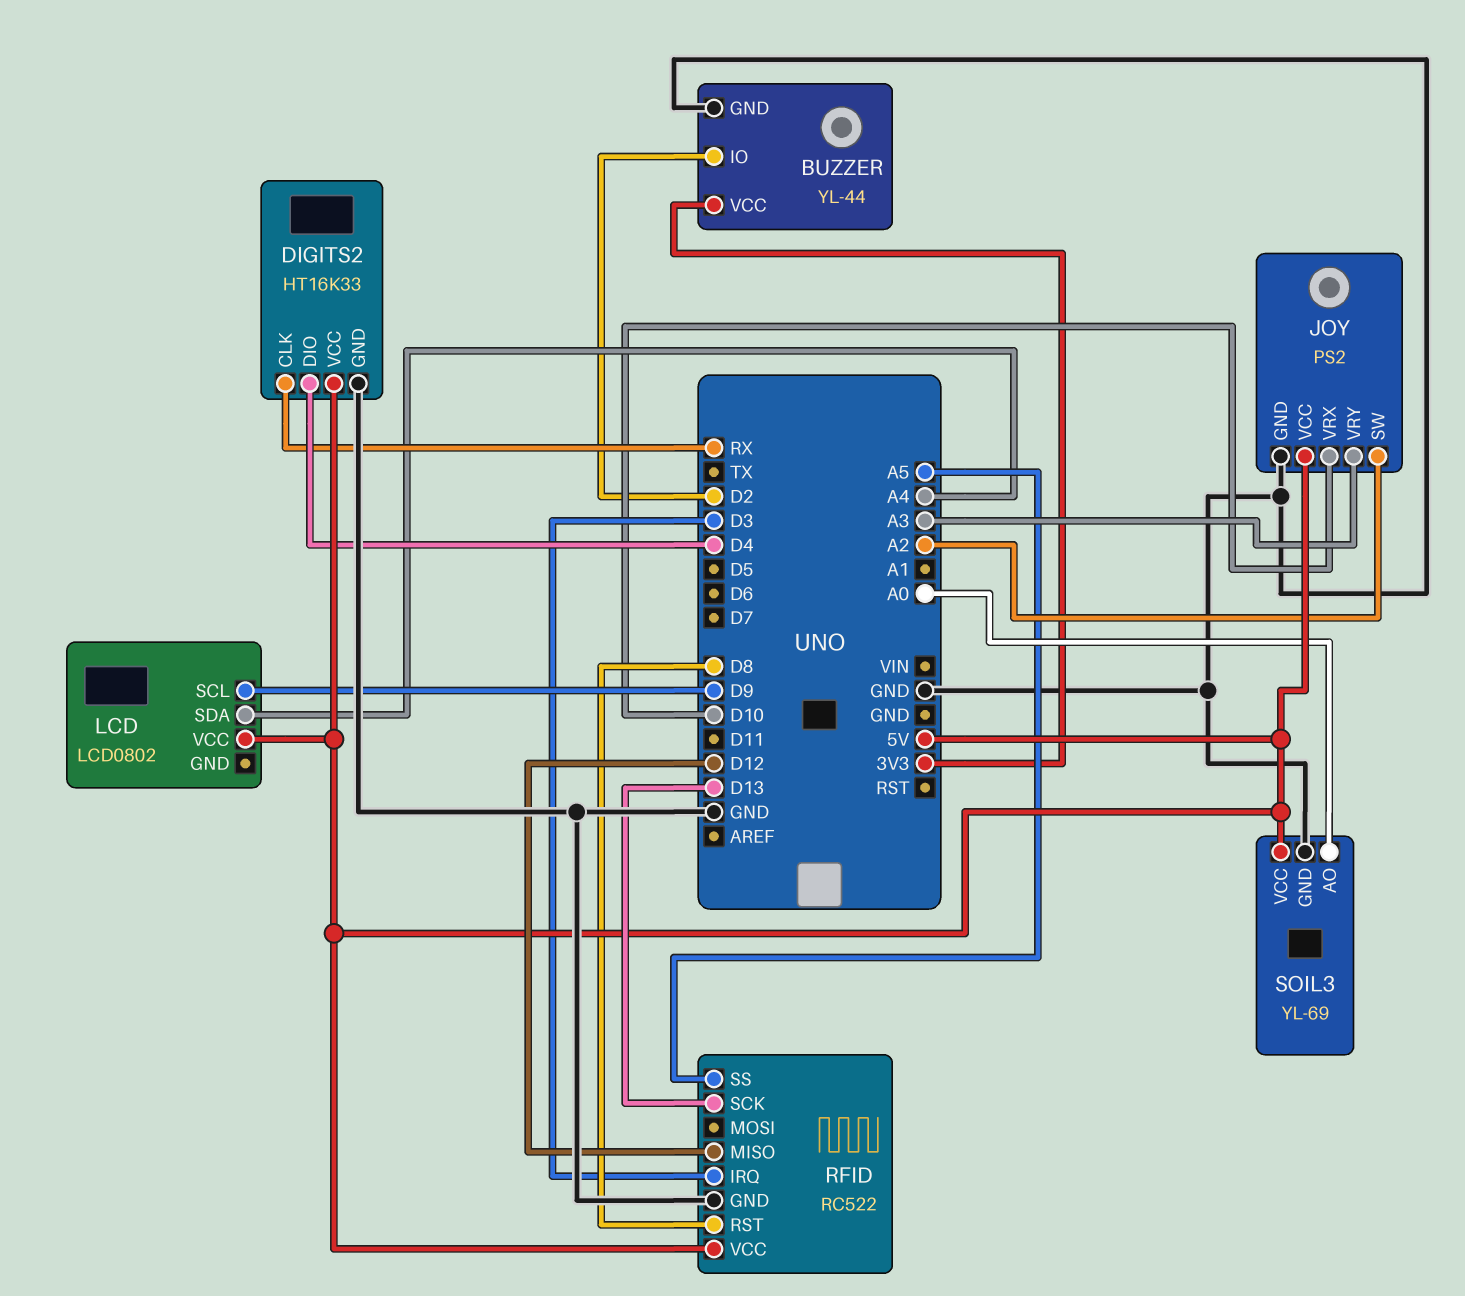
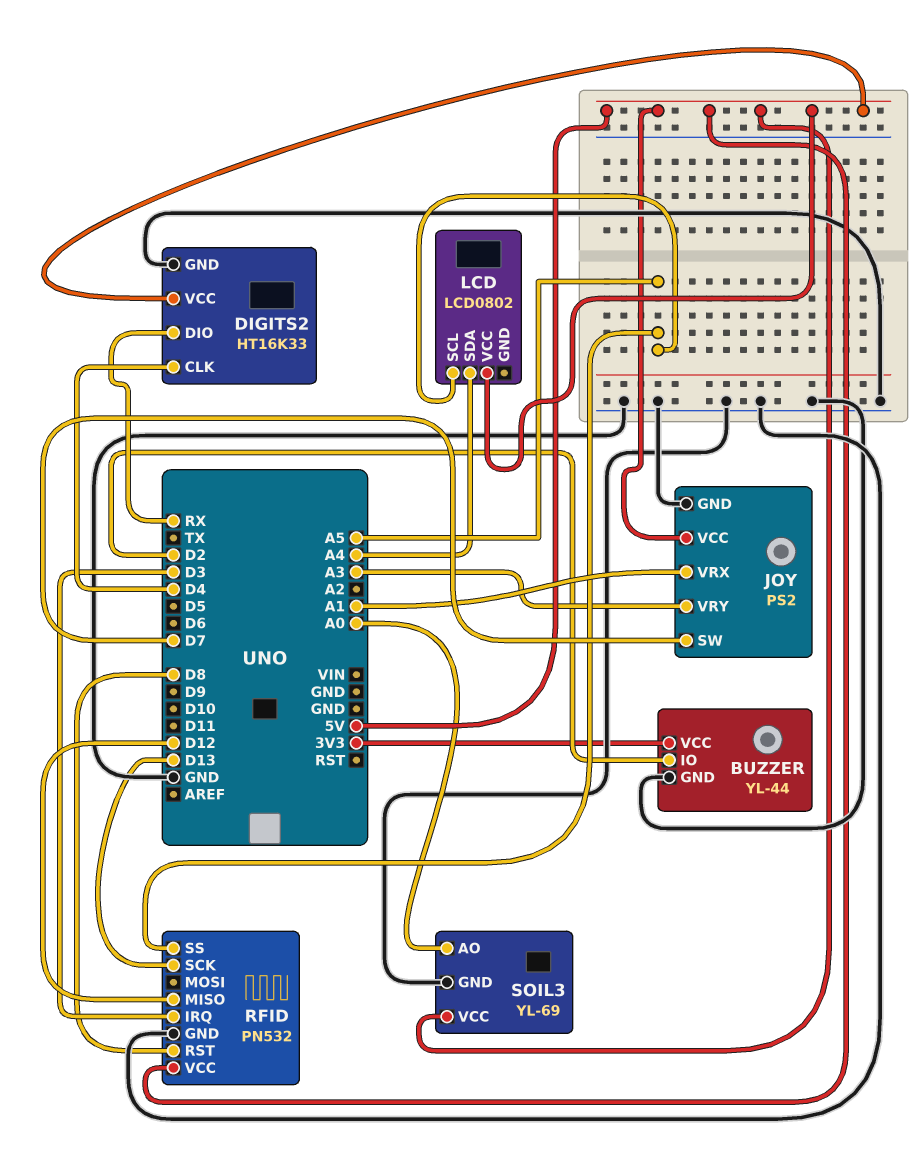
DIGITS2 pin CLK: RX -> D4
DIGITS2 pin DIO: D4 -> RX
JOY pin SW: A2 -> D7
JOY pin VRX: D10 -> A1
LCD pin SCL: D9 -> A5
RFID: RC522 -> PN532

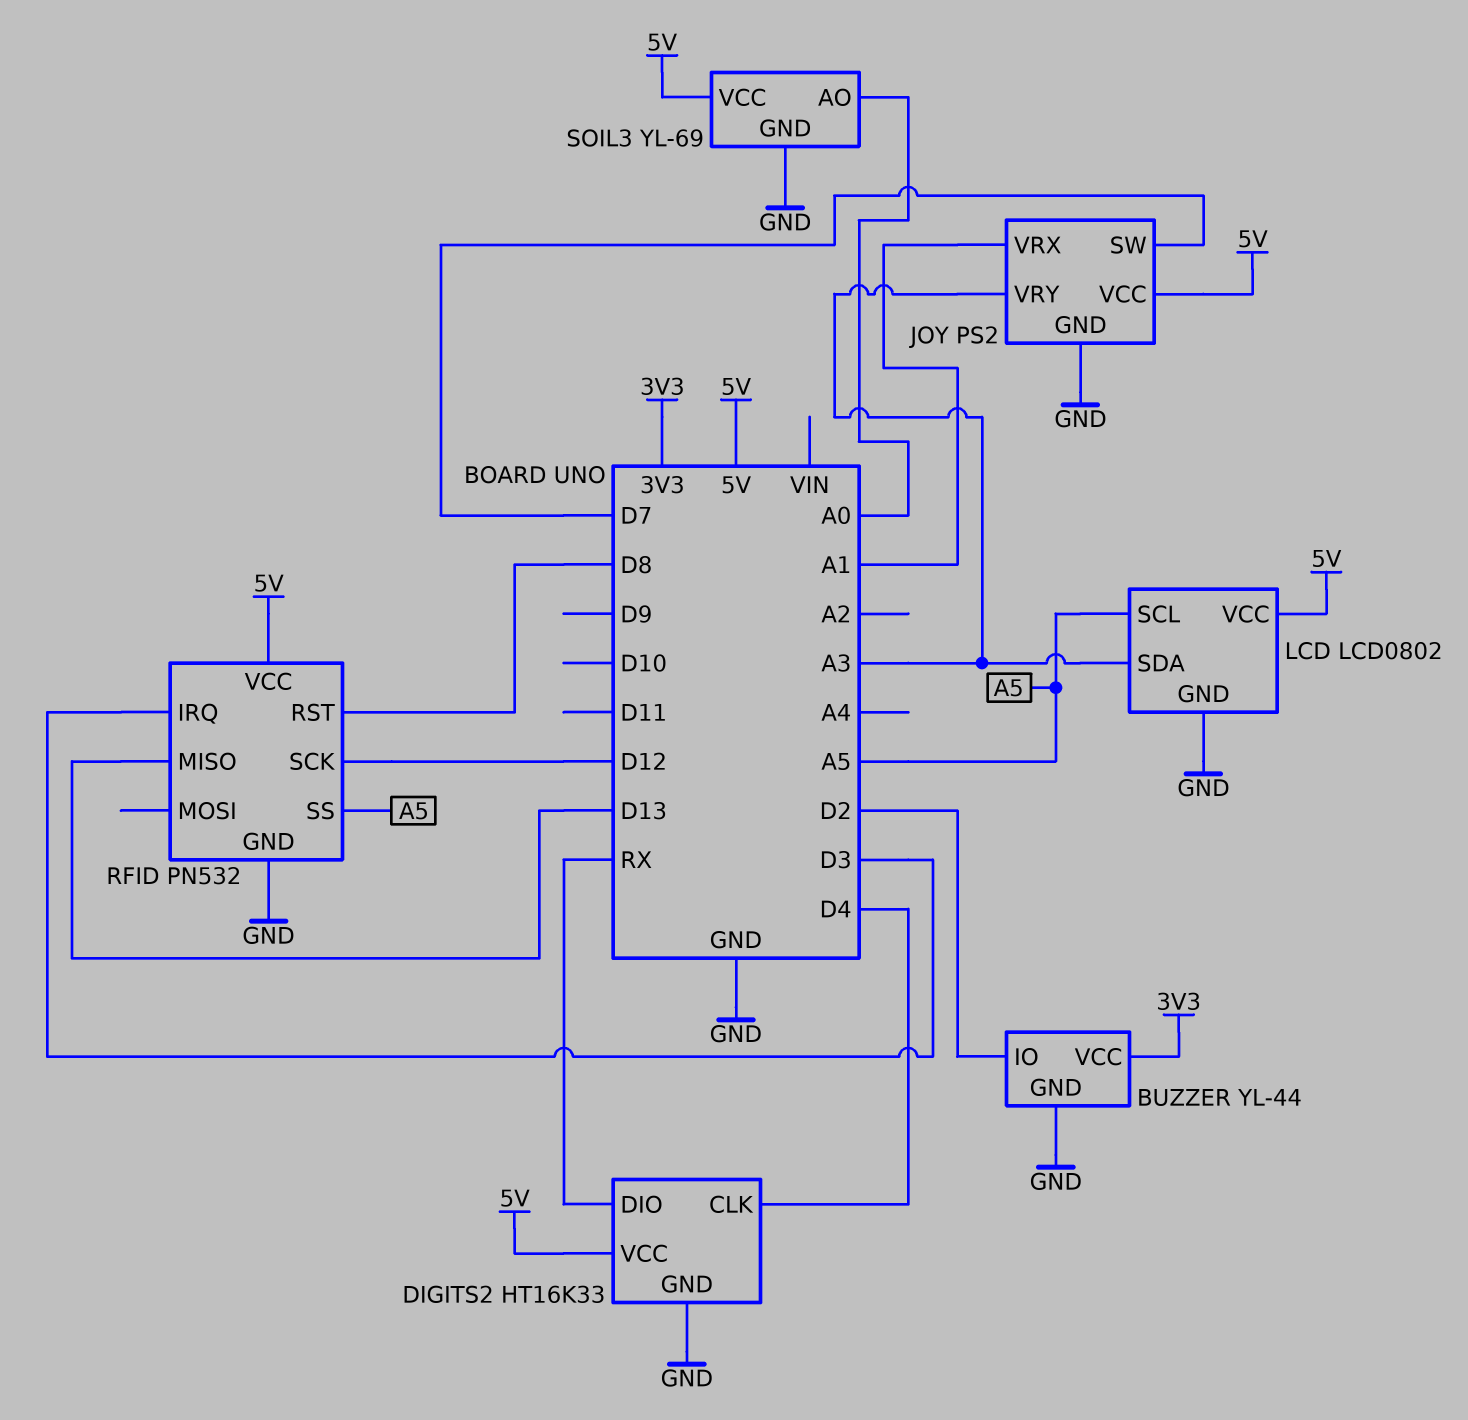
LCD pin GND: none -> GND
LCD pin SDA: A4 -> A3
RFID pin MISO: D12 -> D13
RFID pin SCK: D13 -> D12

